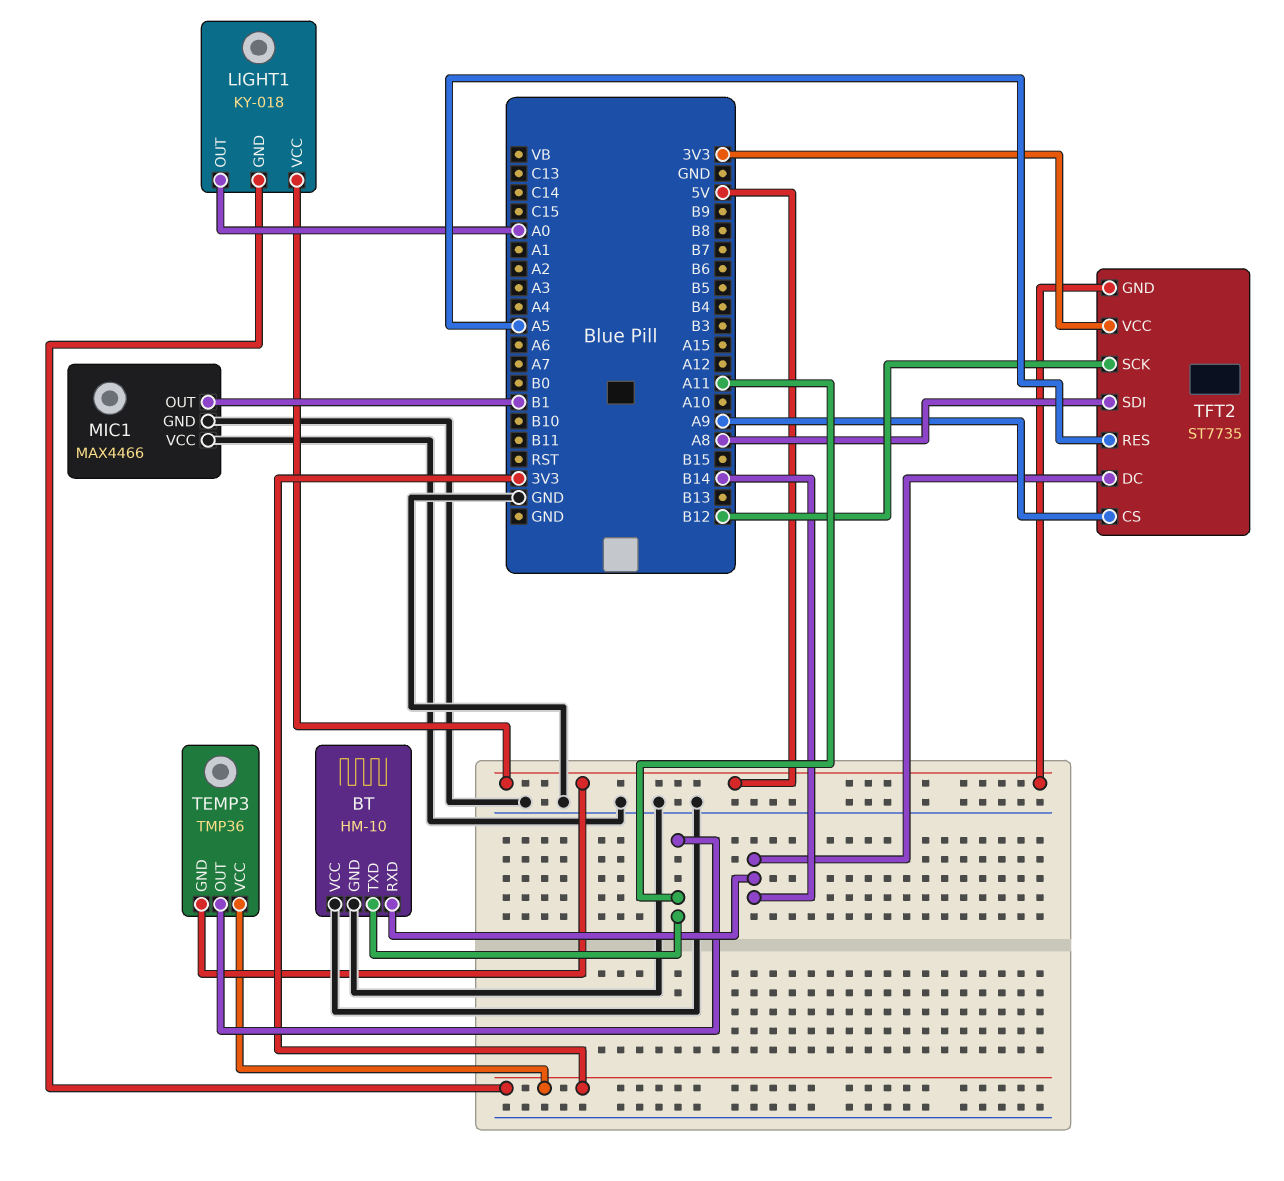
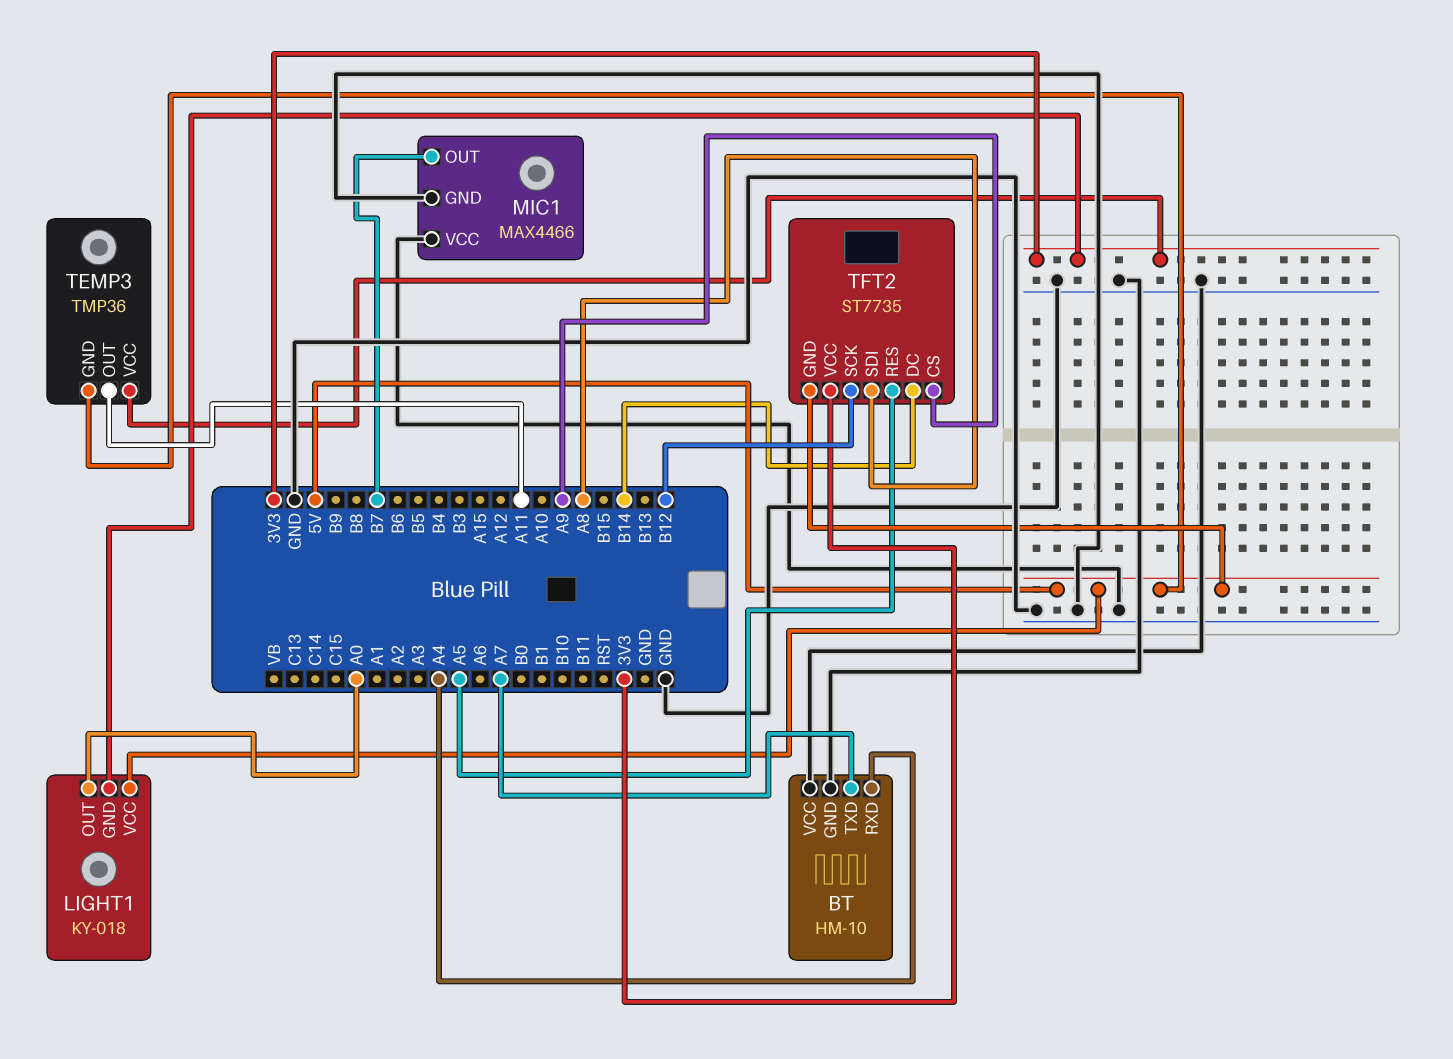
BT pin RXD: B14 -> A4
BT pin TXD: A11 -> A7
MIC1 pin OUT: B1 -> B7

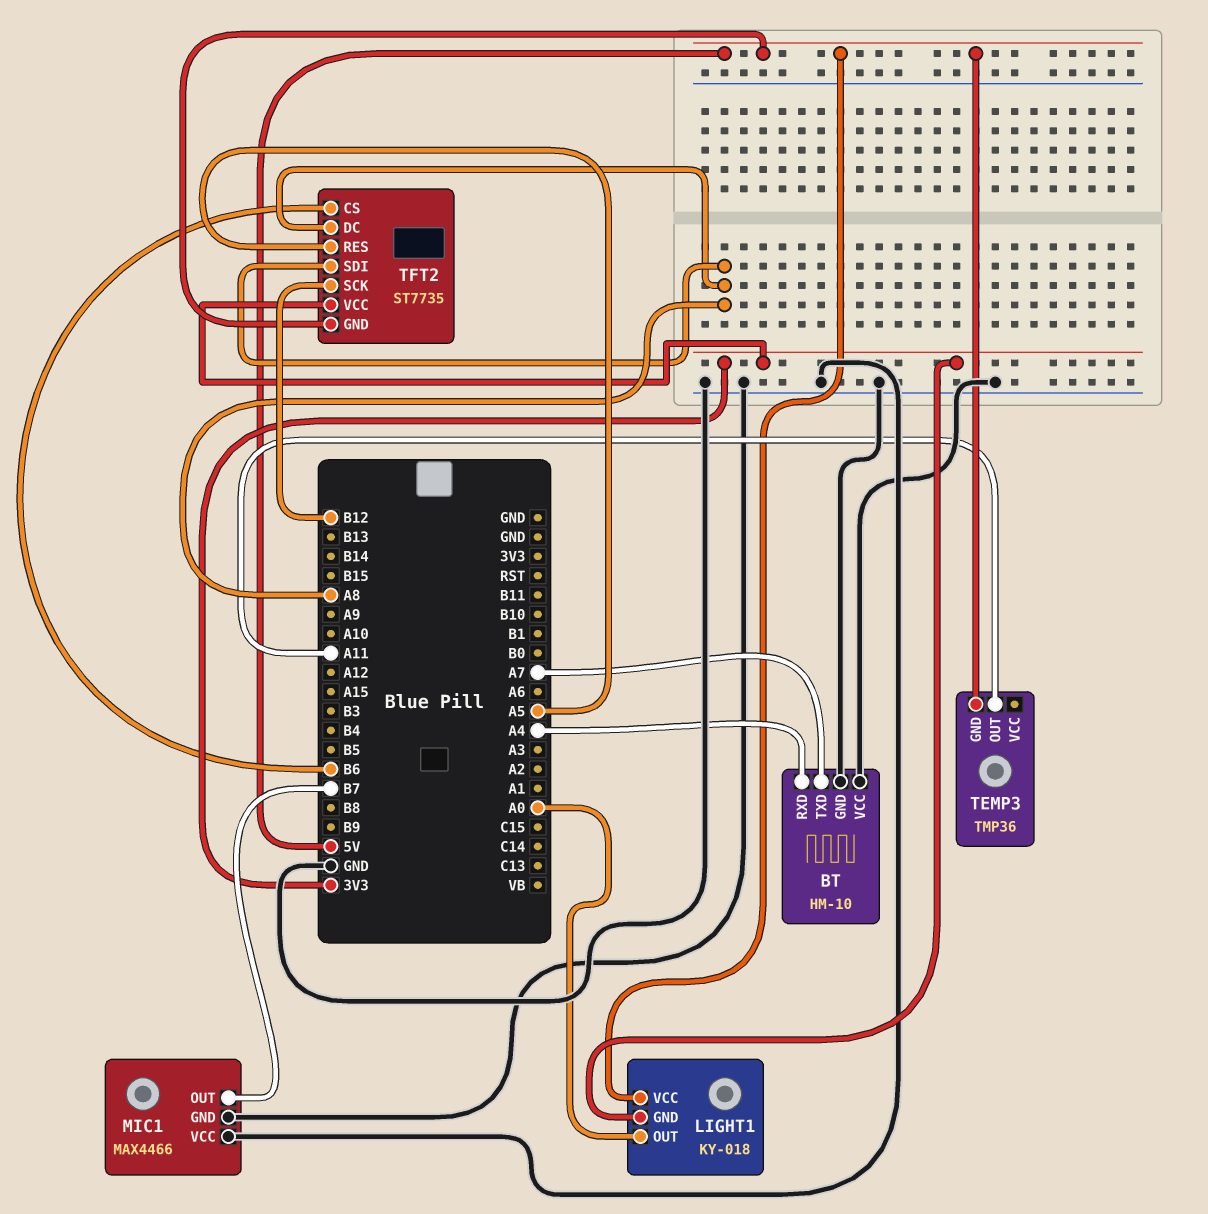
TEMP3 pin VCC: 3V3 -> none
TFT2 pin CS: A9 -> B6
TFT2 pin DC: B14 -> A8

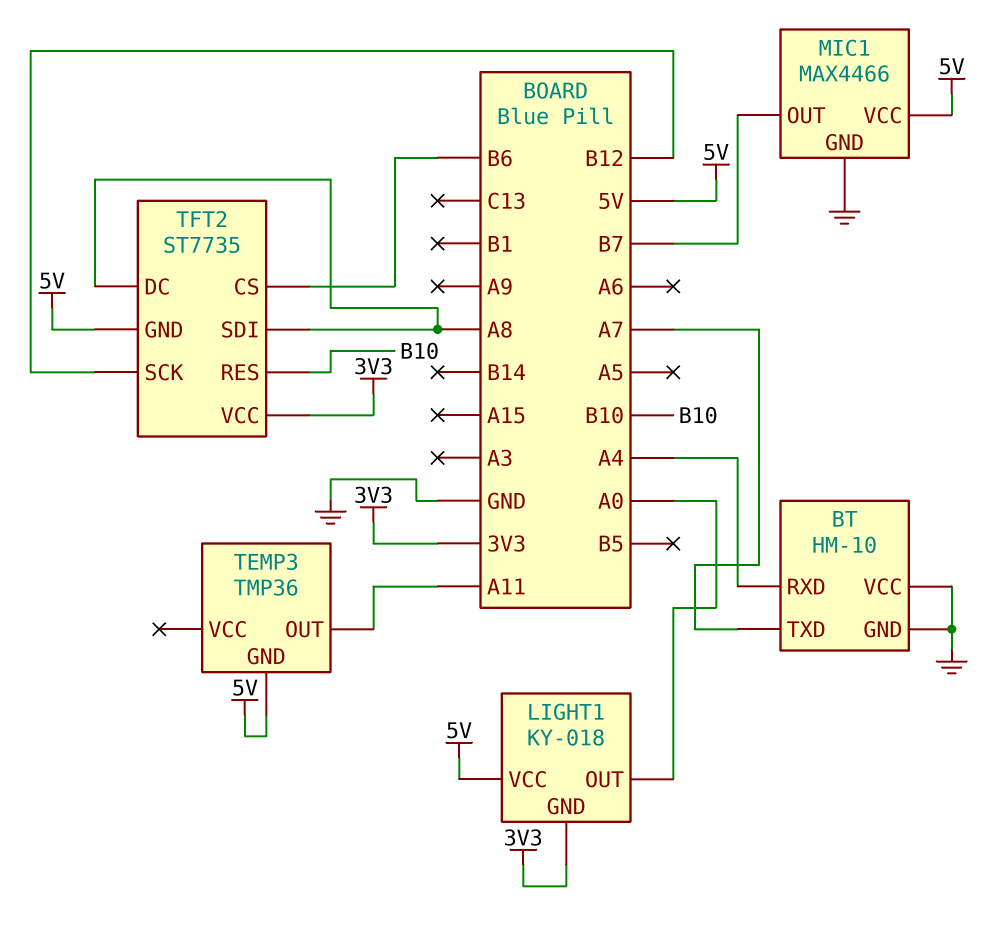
MIC1 pin VCC: GND -> 5V
TFT2 pin RES: A5 -> B10

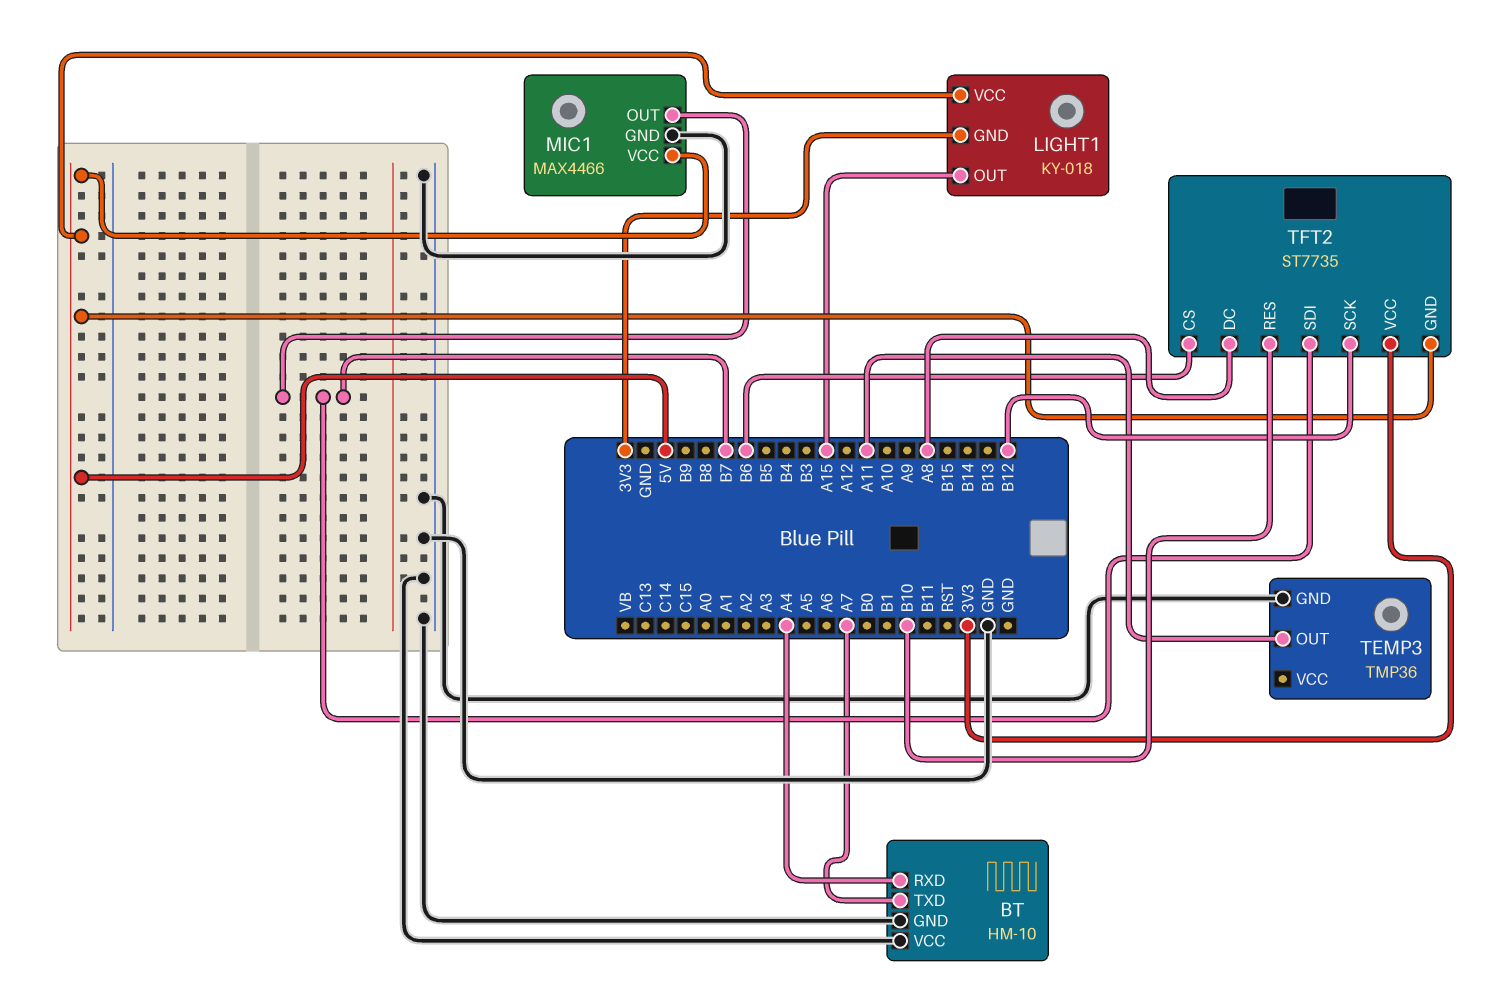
LIGHT1 pin OUT: A0 -> A15
TEMP3 pin GND: 5V -> GND
TFT2 pin SDI: A8 -> B7

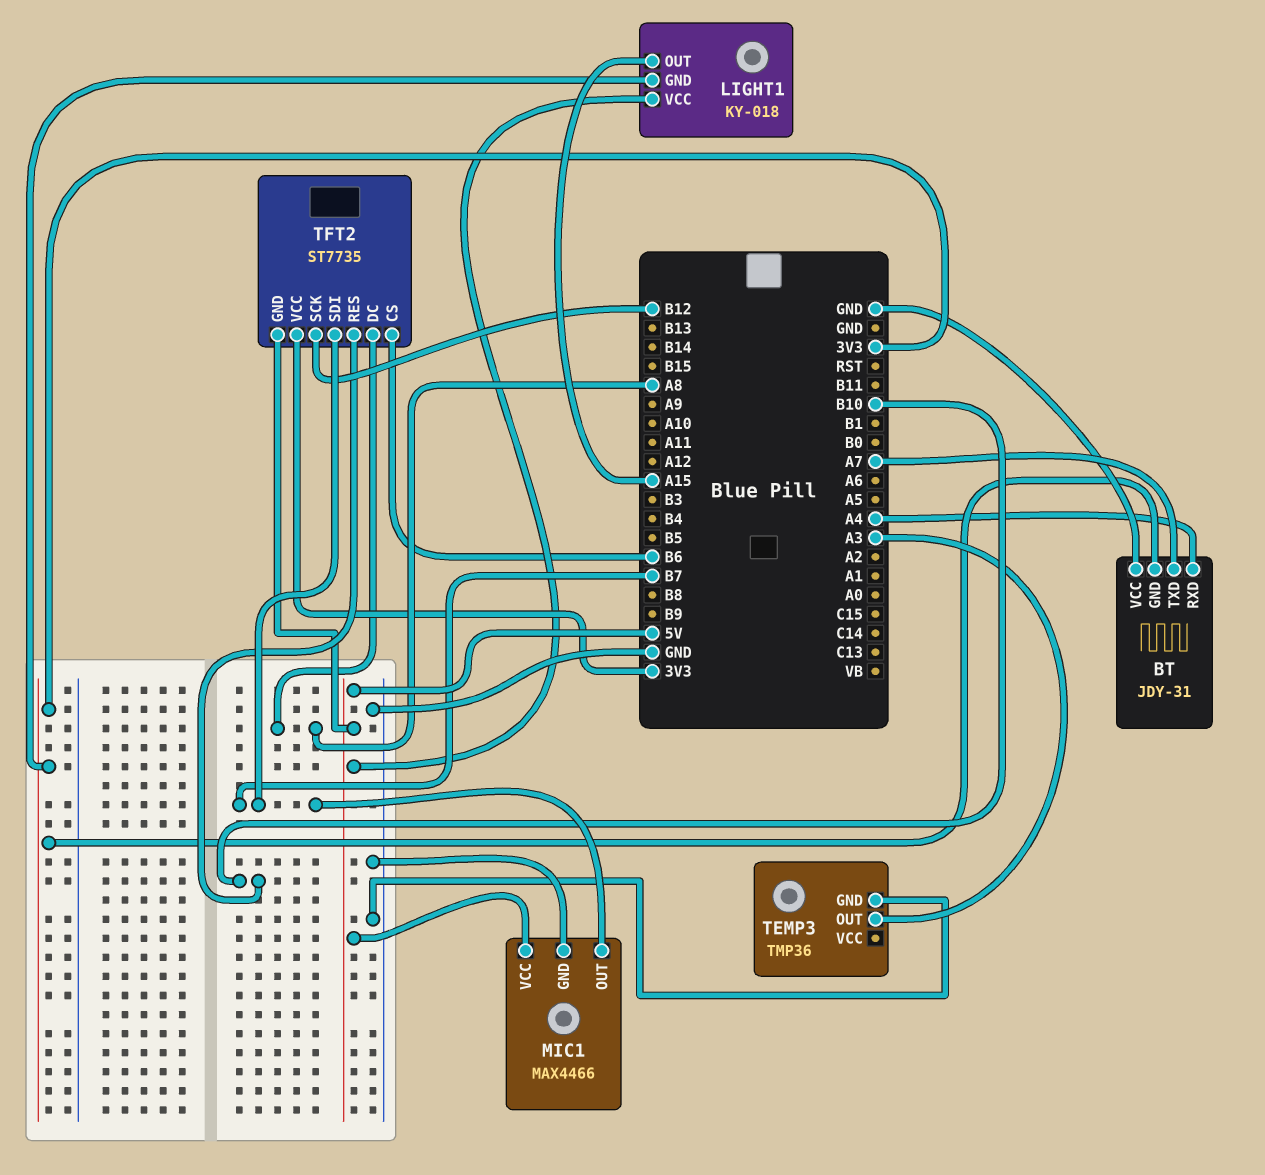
BT: HM-10 -> JDY-31
BT pin GND: GND -> 3V3
TEMP3 pin OUT: A11 -> A3

